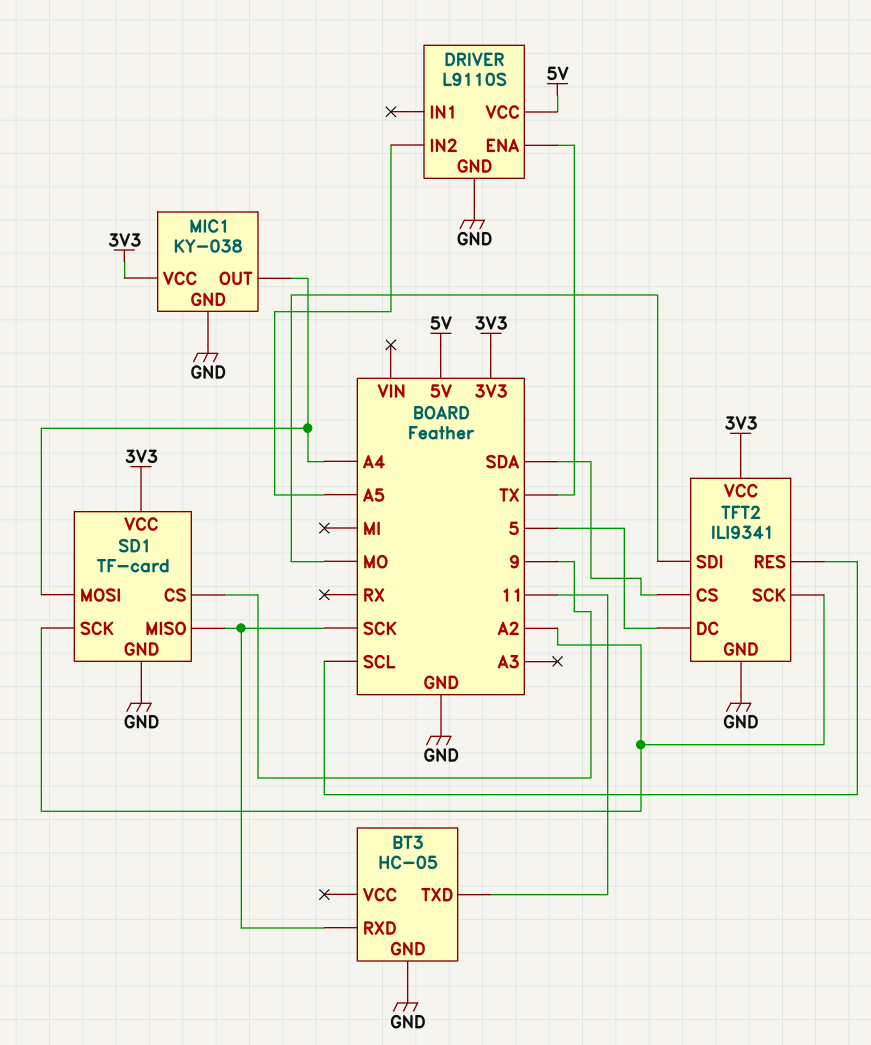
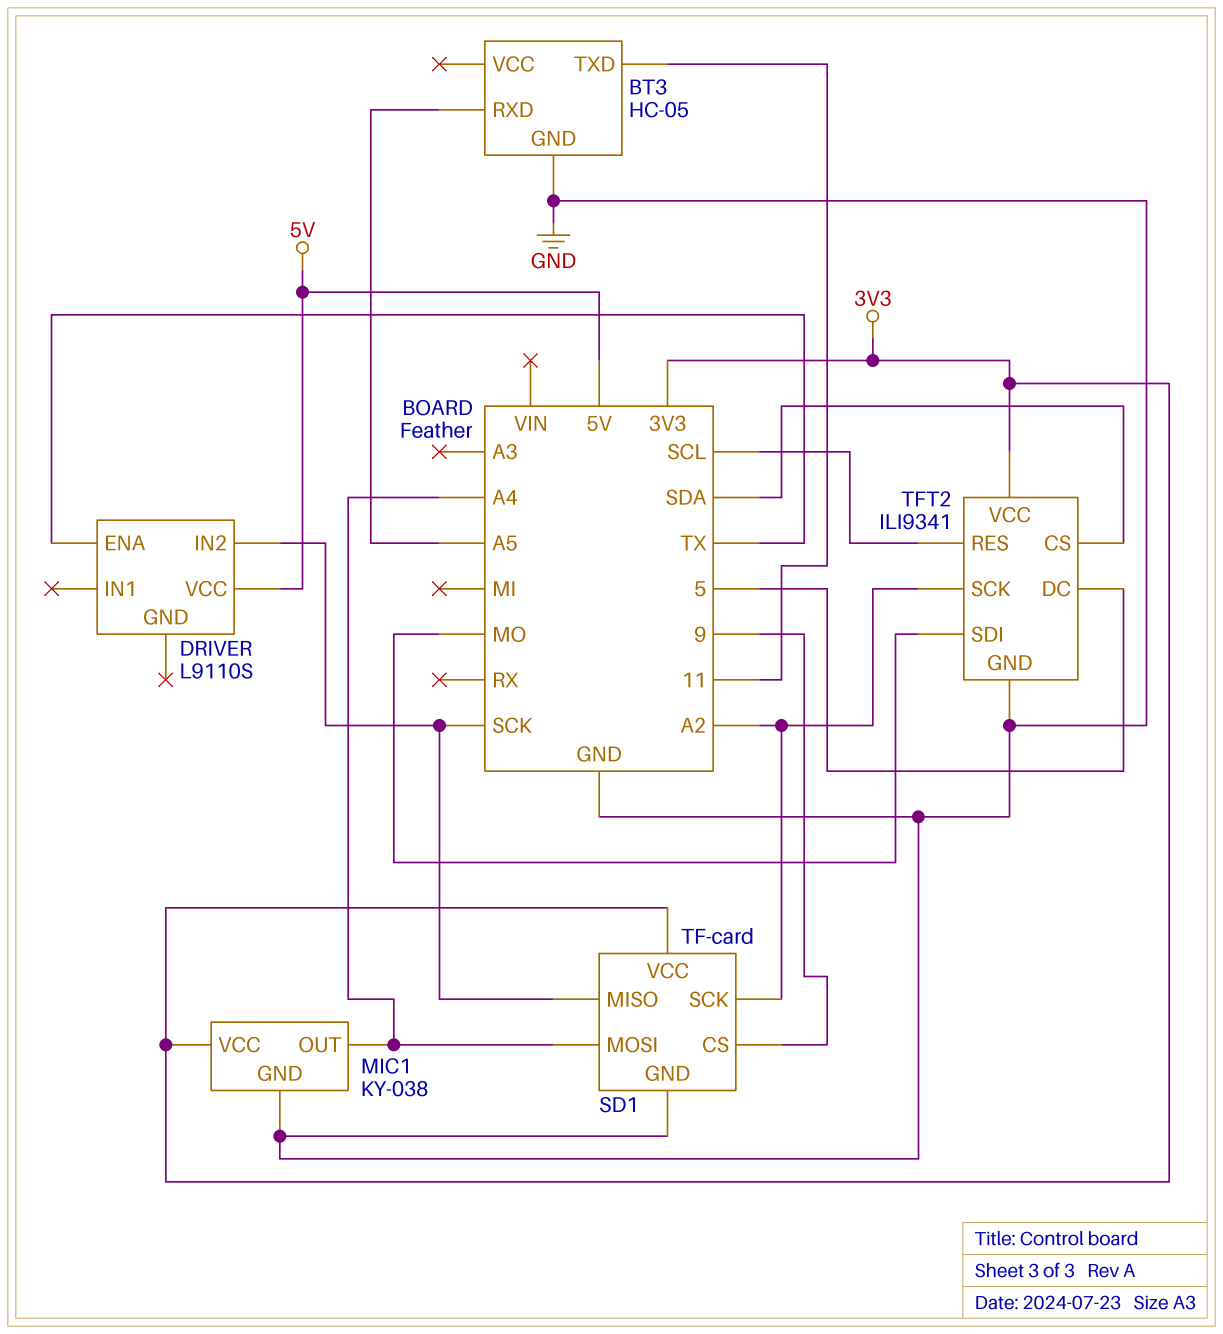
BT3 pin RXD: SCK -> A5
DRIVER pin GND: GND -> none
DRIVER pin IN2: A5 -> SCK

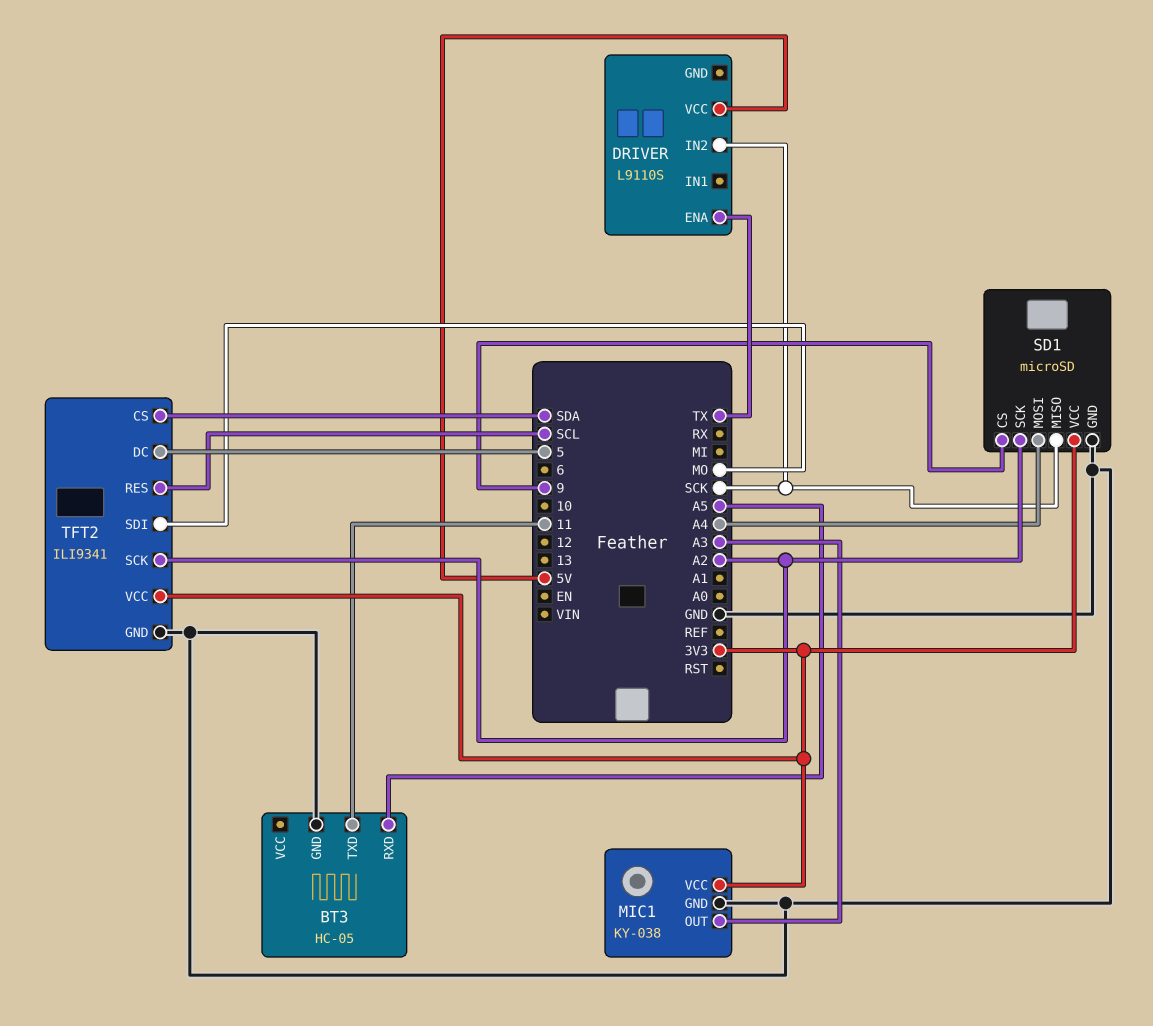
MIC1 pin OUT: A4 -> A3
SD1: TF-card -> microSD

